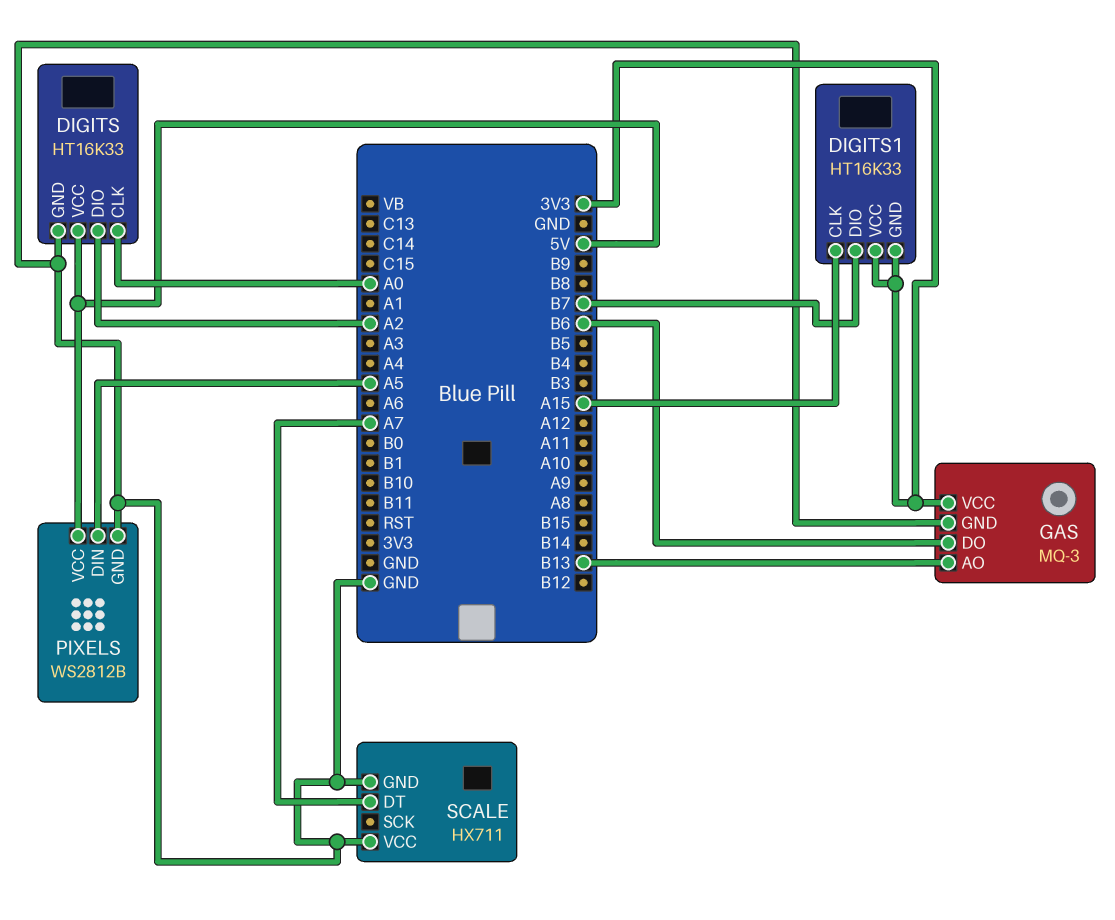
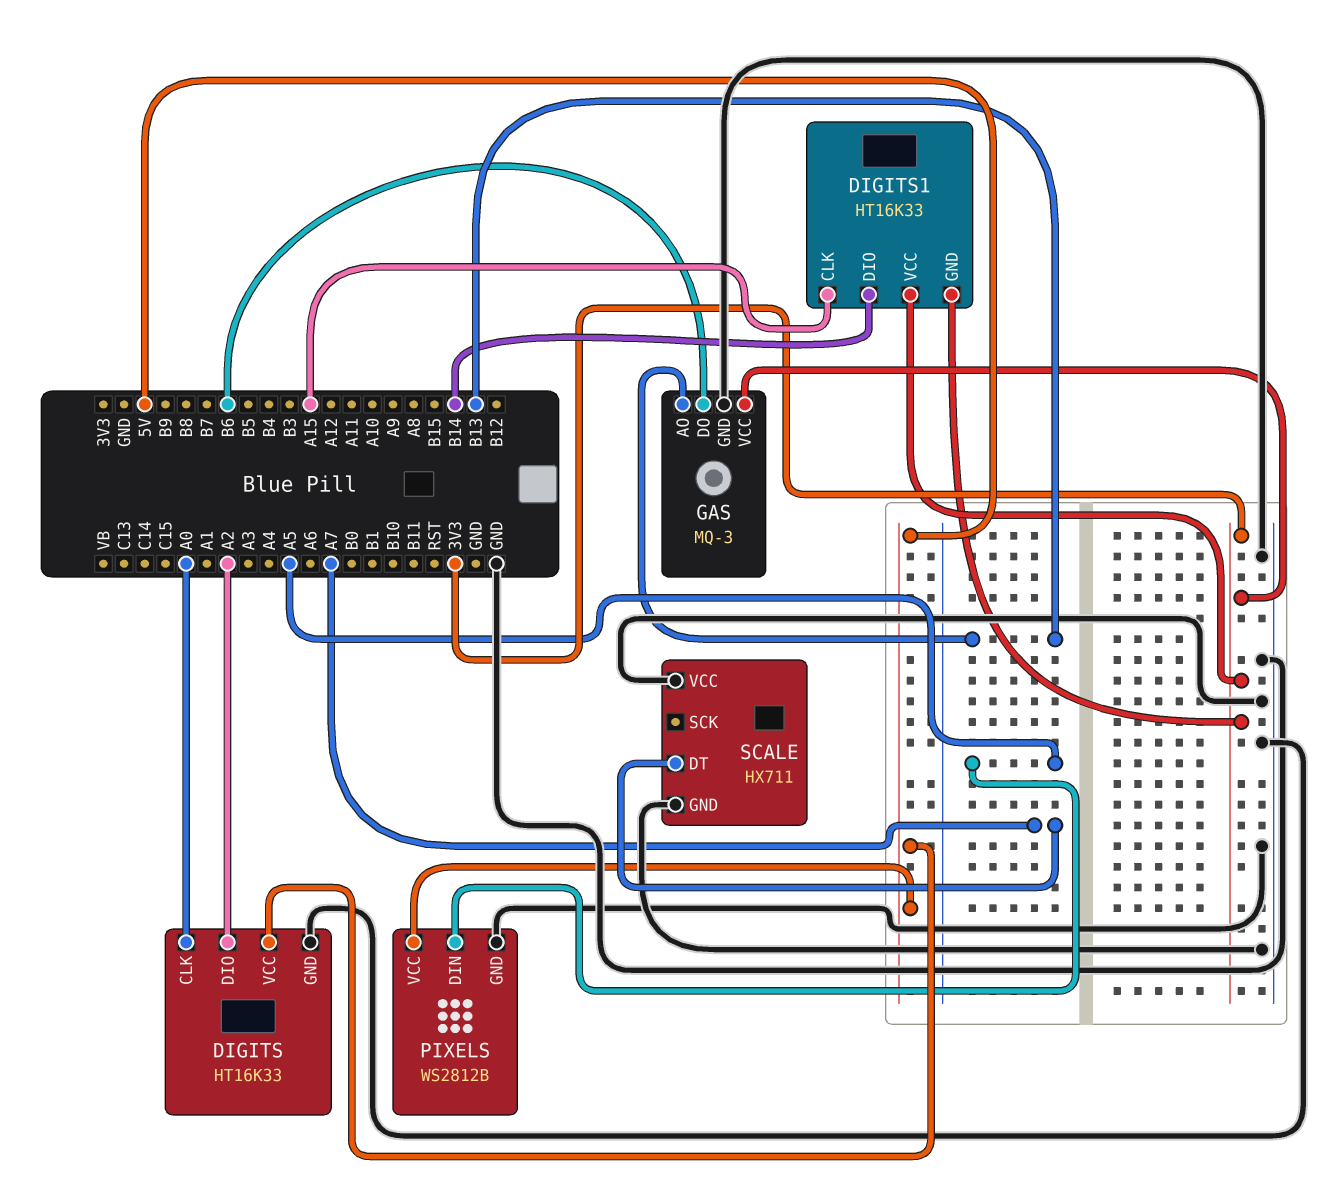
DIGITS1 pin DIO: B7 -> B14

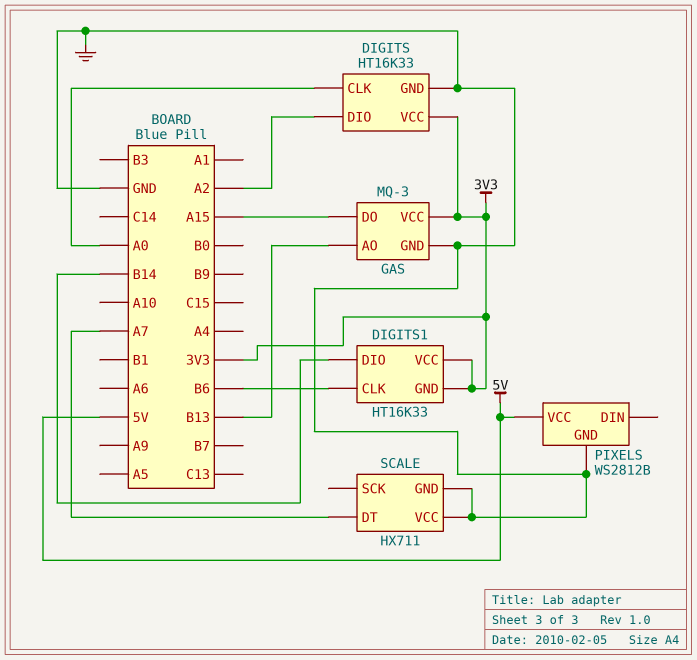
DIGITS pin VCC: 5V -> 3V3
DIGITS1 pin CLK: A15 -> B6
GAS pin DO: B6 -> A15
PIXELS pin DIN: A5 -> none

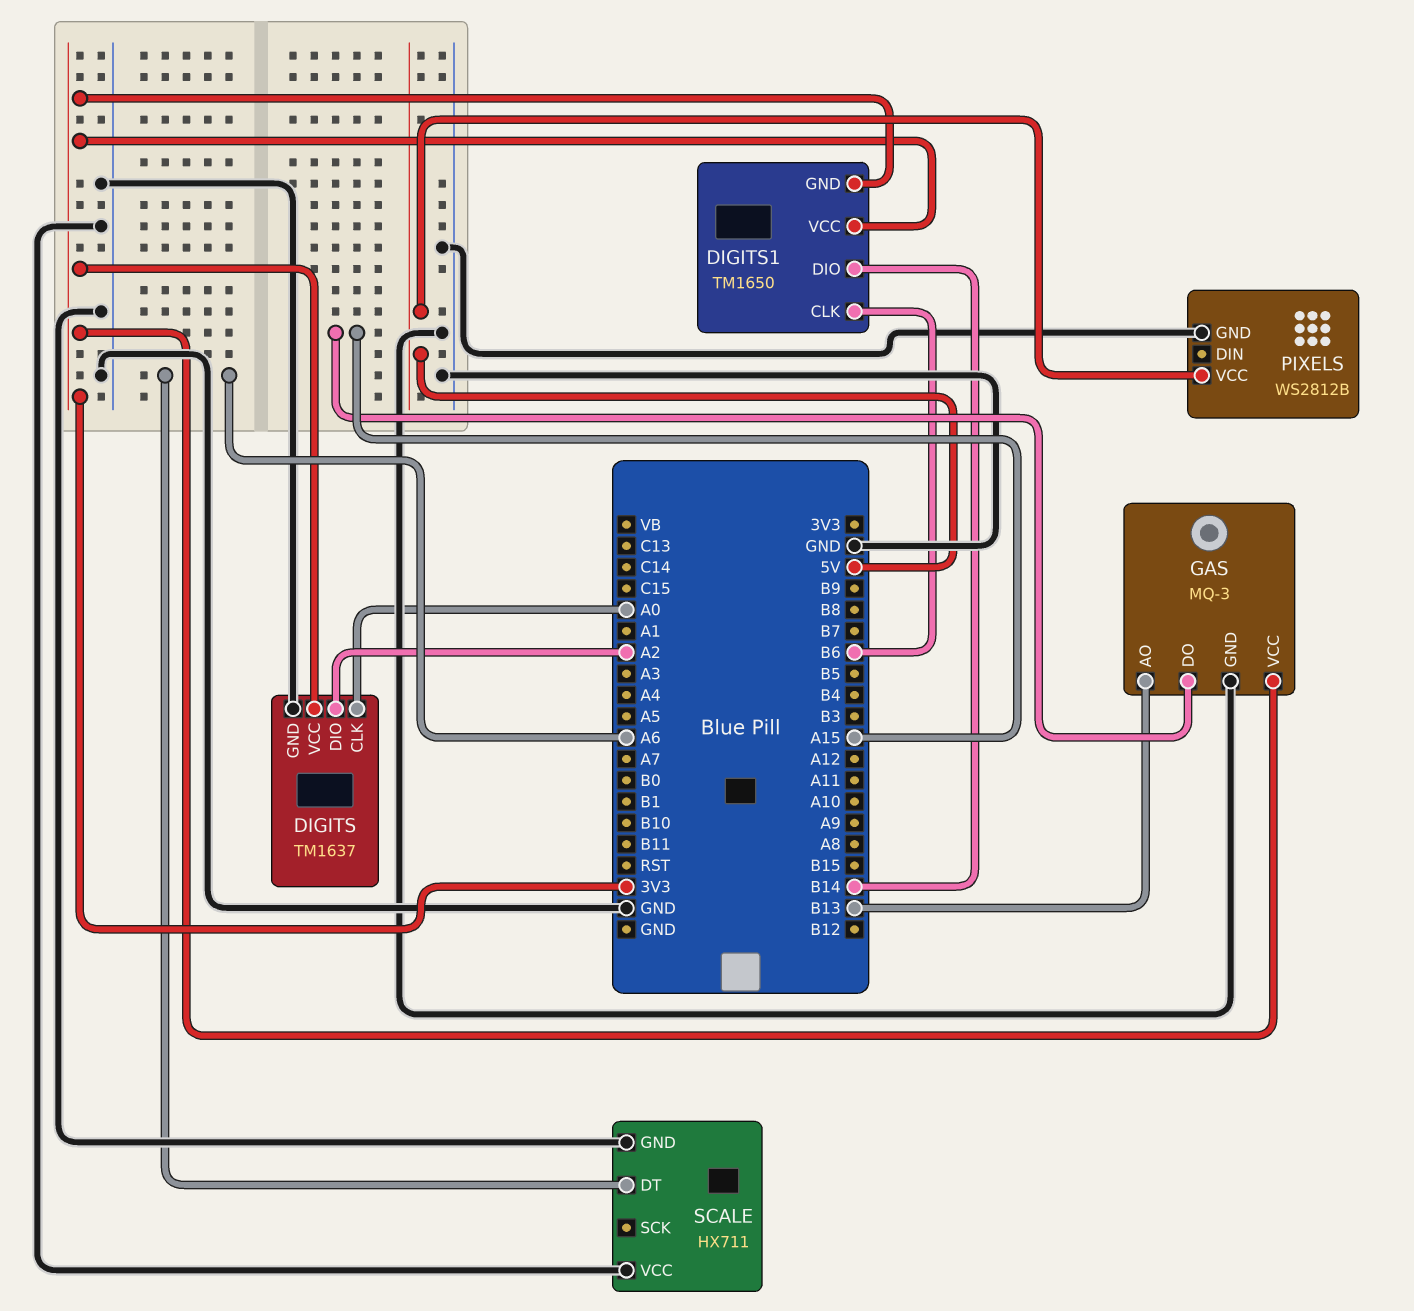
DIGITS: HT16K33 -> TM1637
DIGITS1: HT16K33 -> TM1650
SCALE pin DT: A7 -> A6

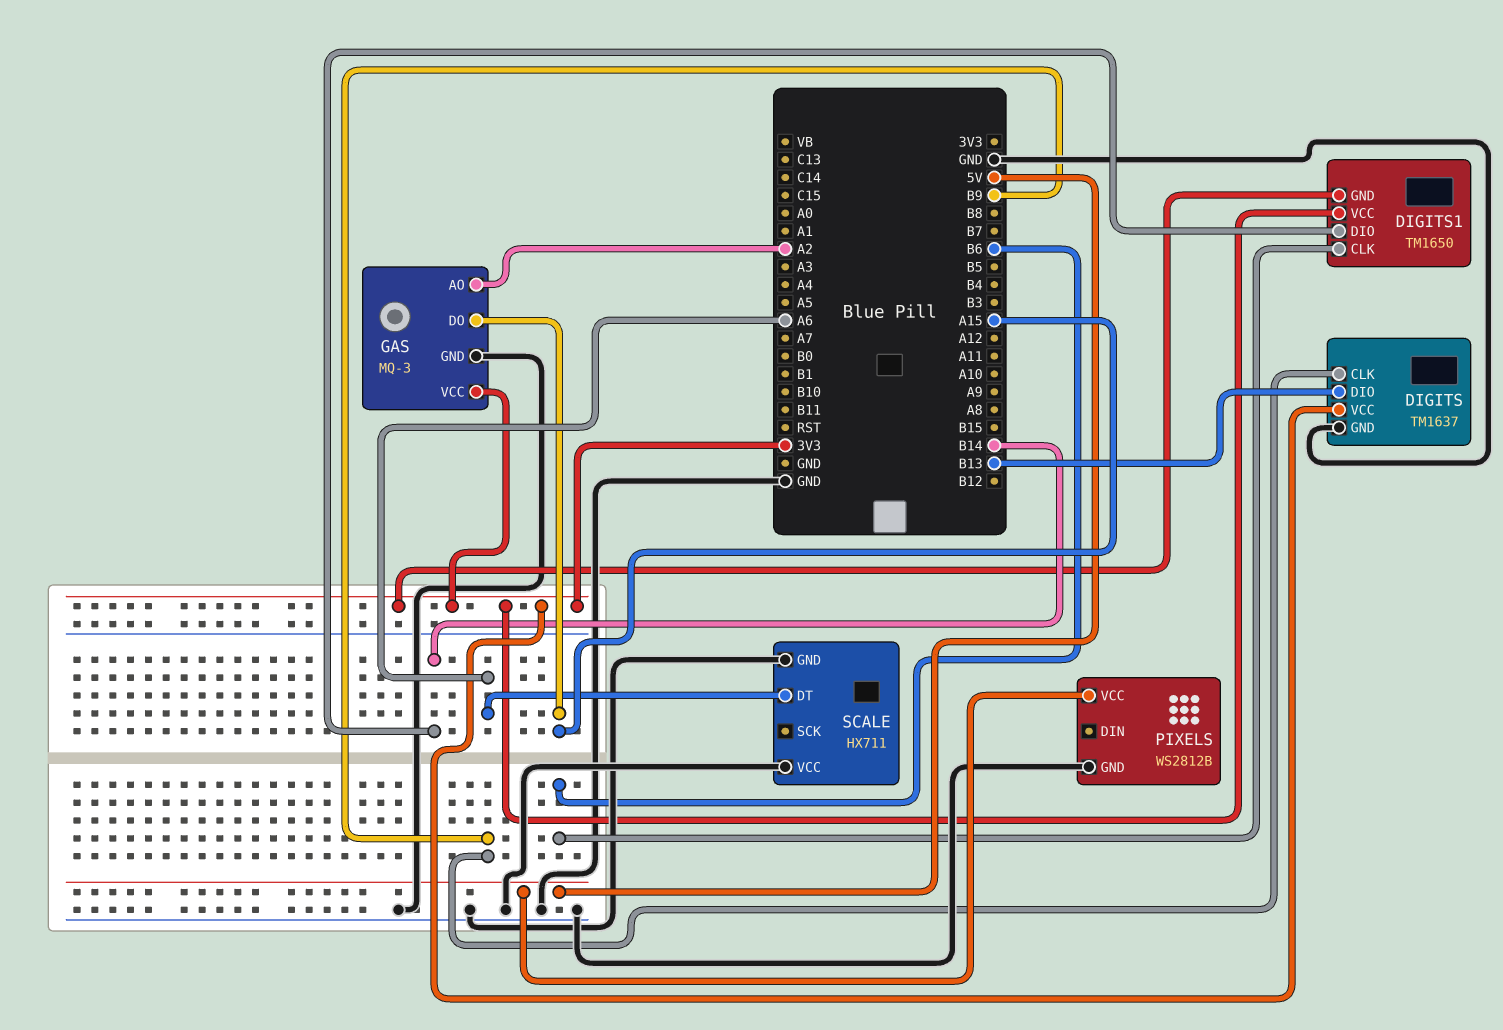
DIGITS pin CLK: A0 -> B9
DIGITS pin DIO: A2 -> B13
GAS pin AO: B13 -> A2

